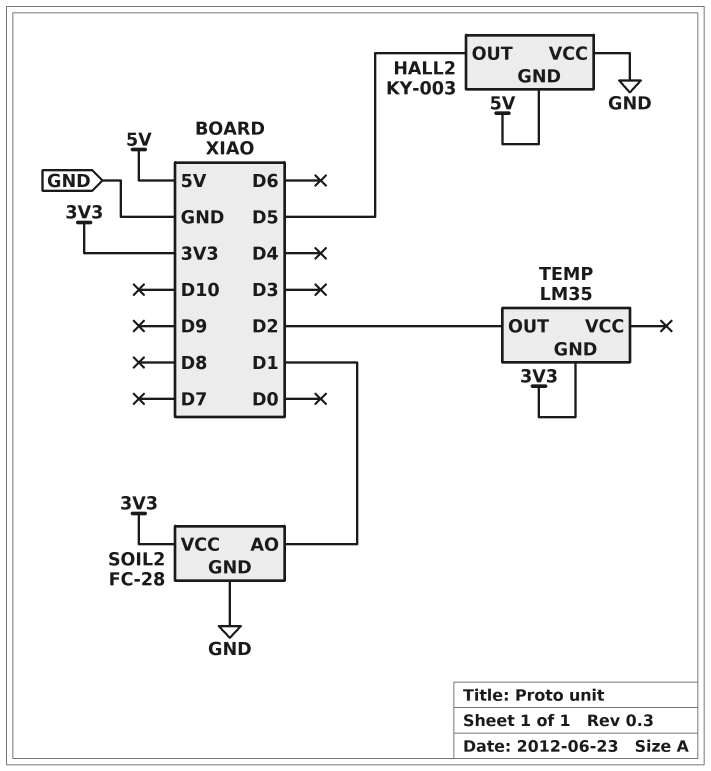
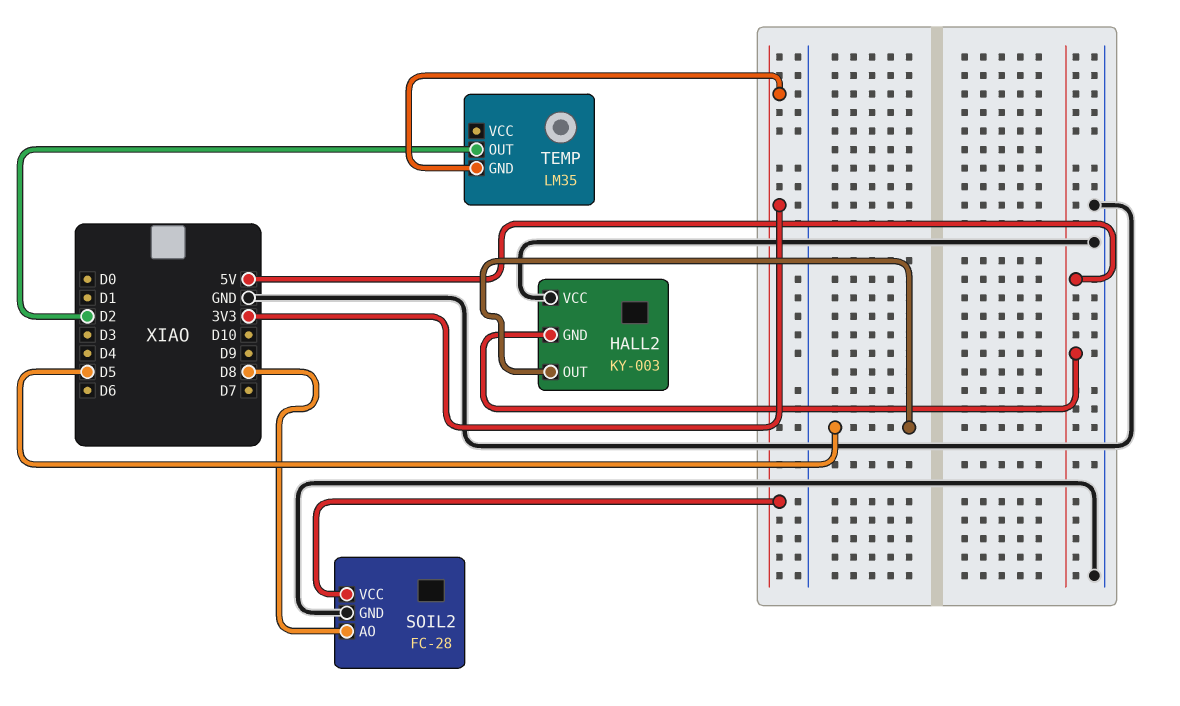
SOIL2 pin AO: D1 -> D8

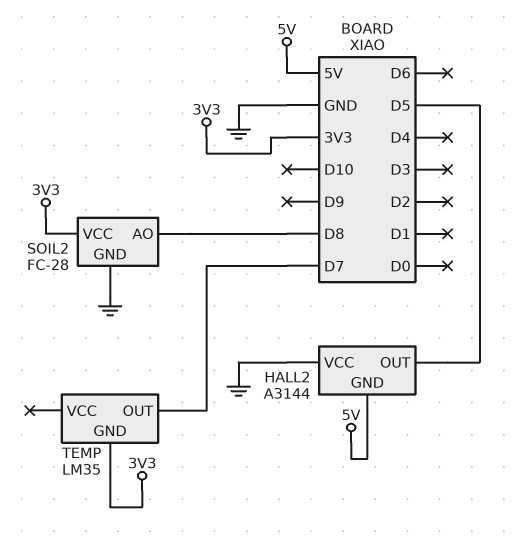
HALL2: KY-003 -> A3144
TEMP pin OUT: D2 -> D7

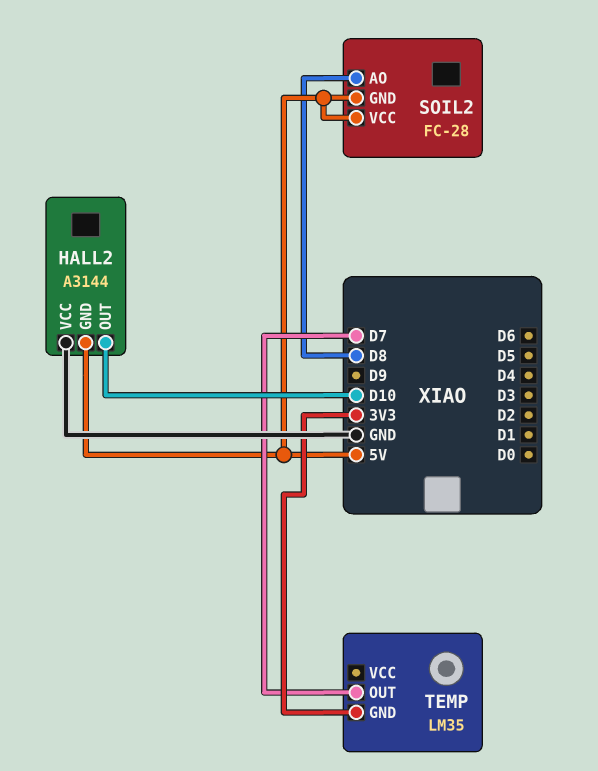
HALL2 pin OUT: D5 -> D10
SOIL2 pin GND: GND -> 5V
SOIL2 pin VCC: 3V3 -> 5V

